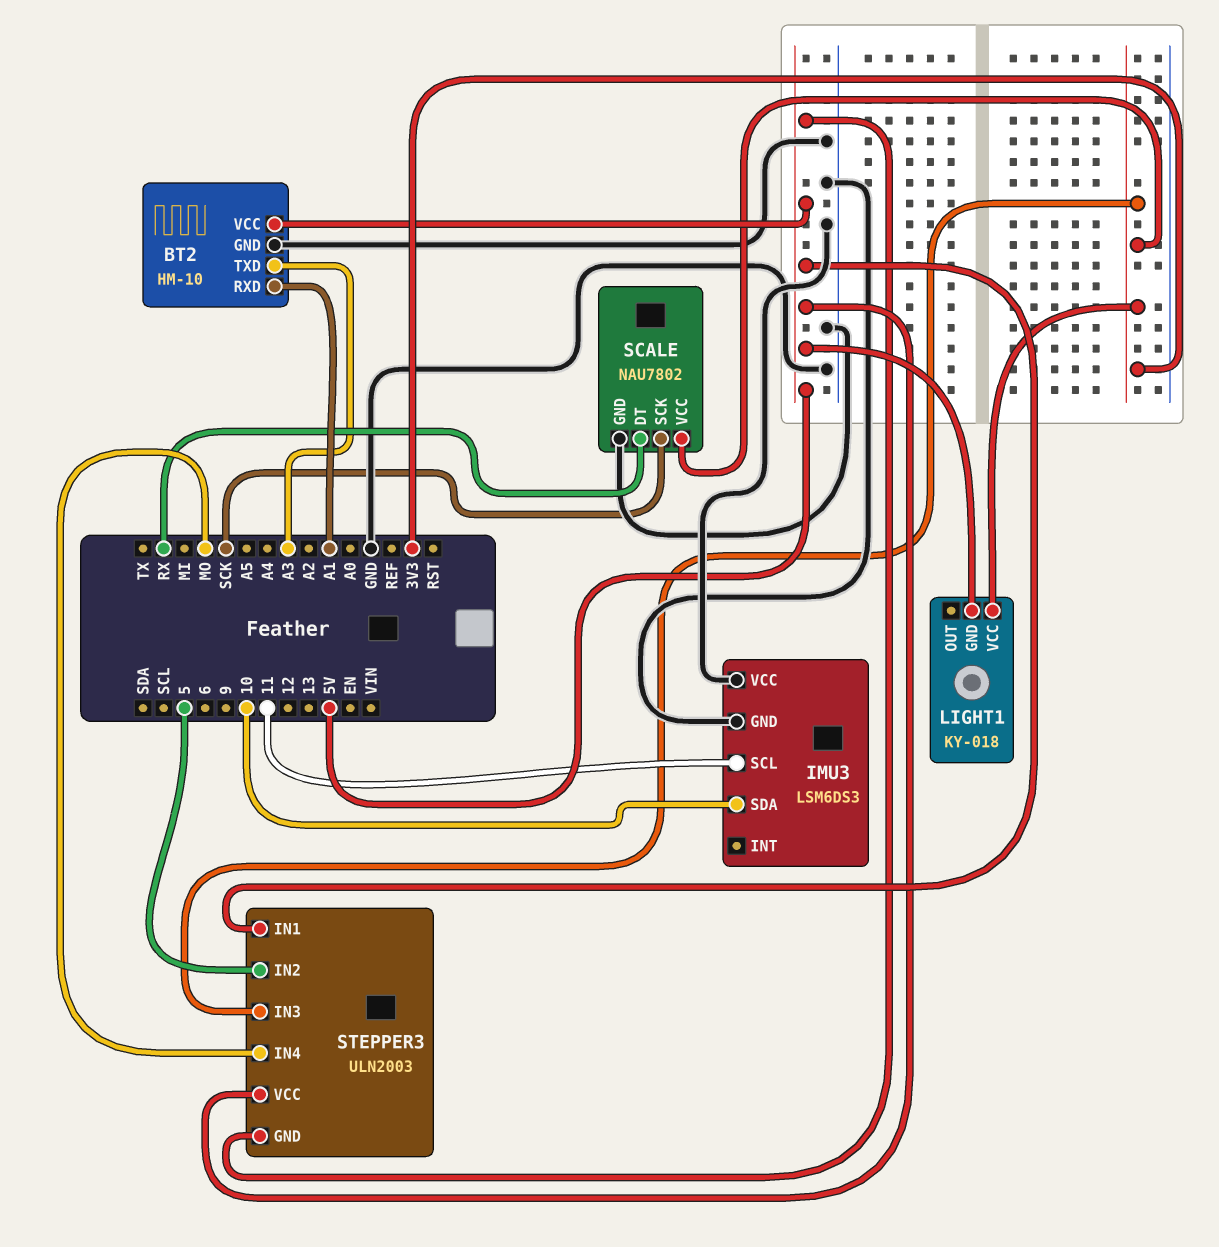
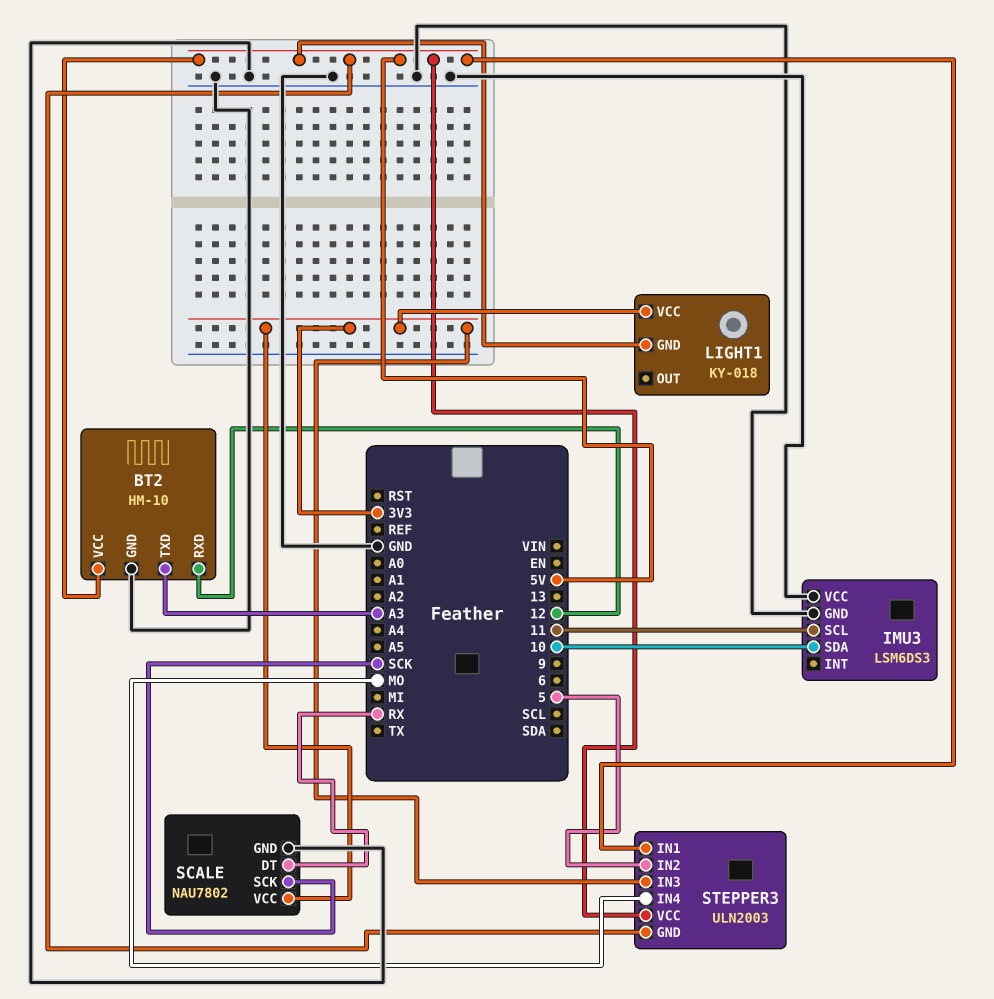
BT2 pin RXD: A1 -> 12

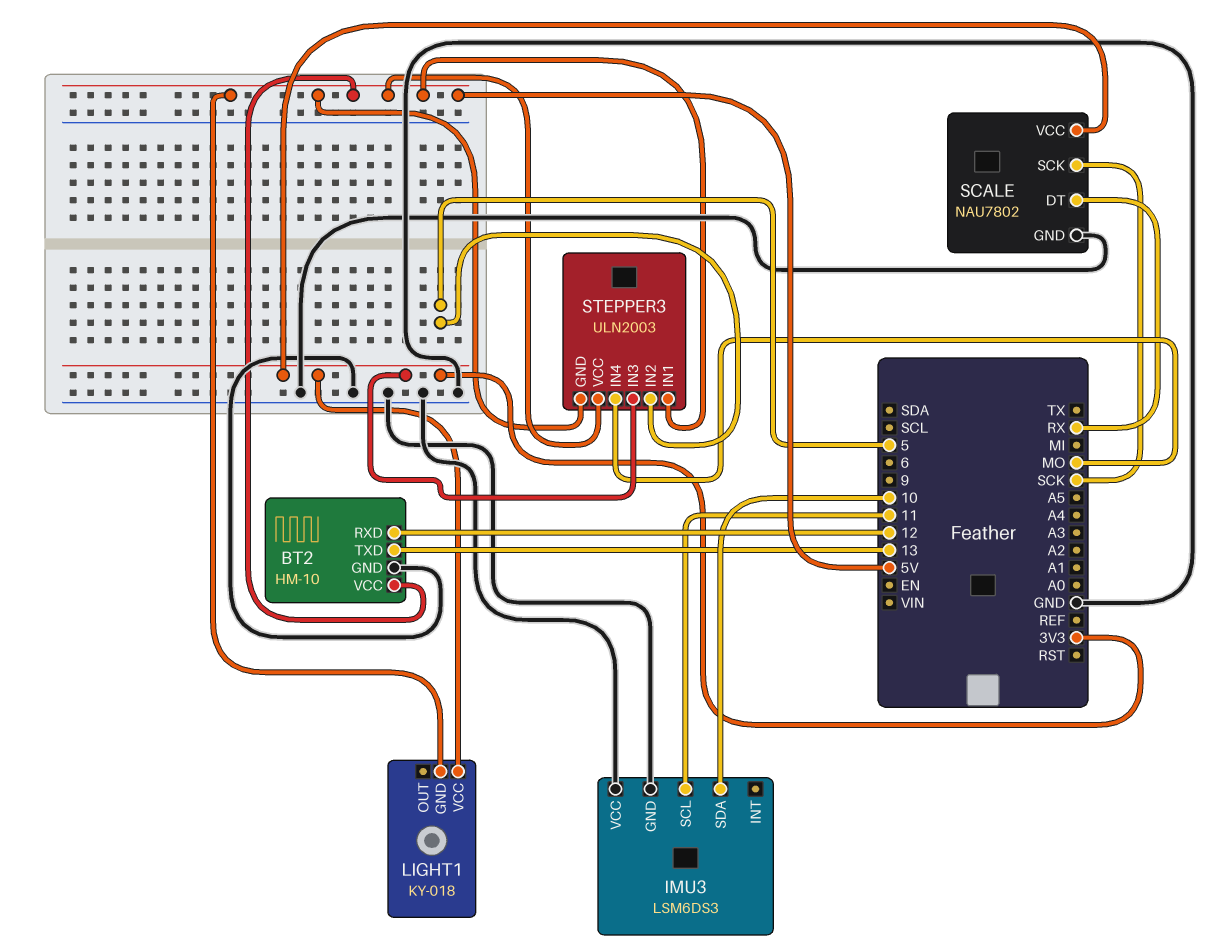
BT2 pin TXD: A3 -> 13

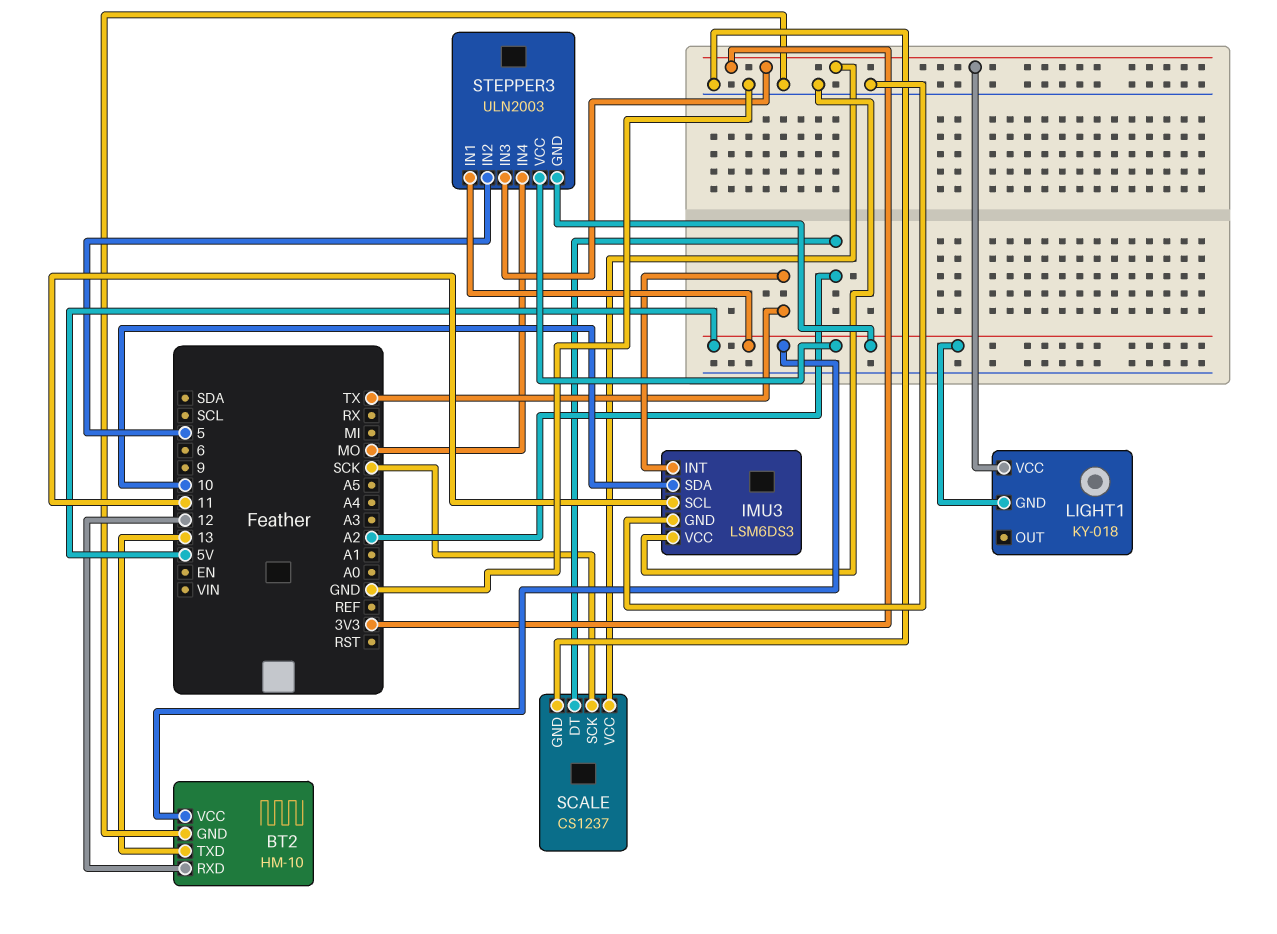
IMU3 pin INT: none -> TX
SCALE: NAU7802 -> CS1237
SCALE pin DT: RX -> A2

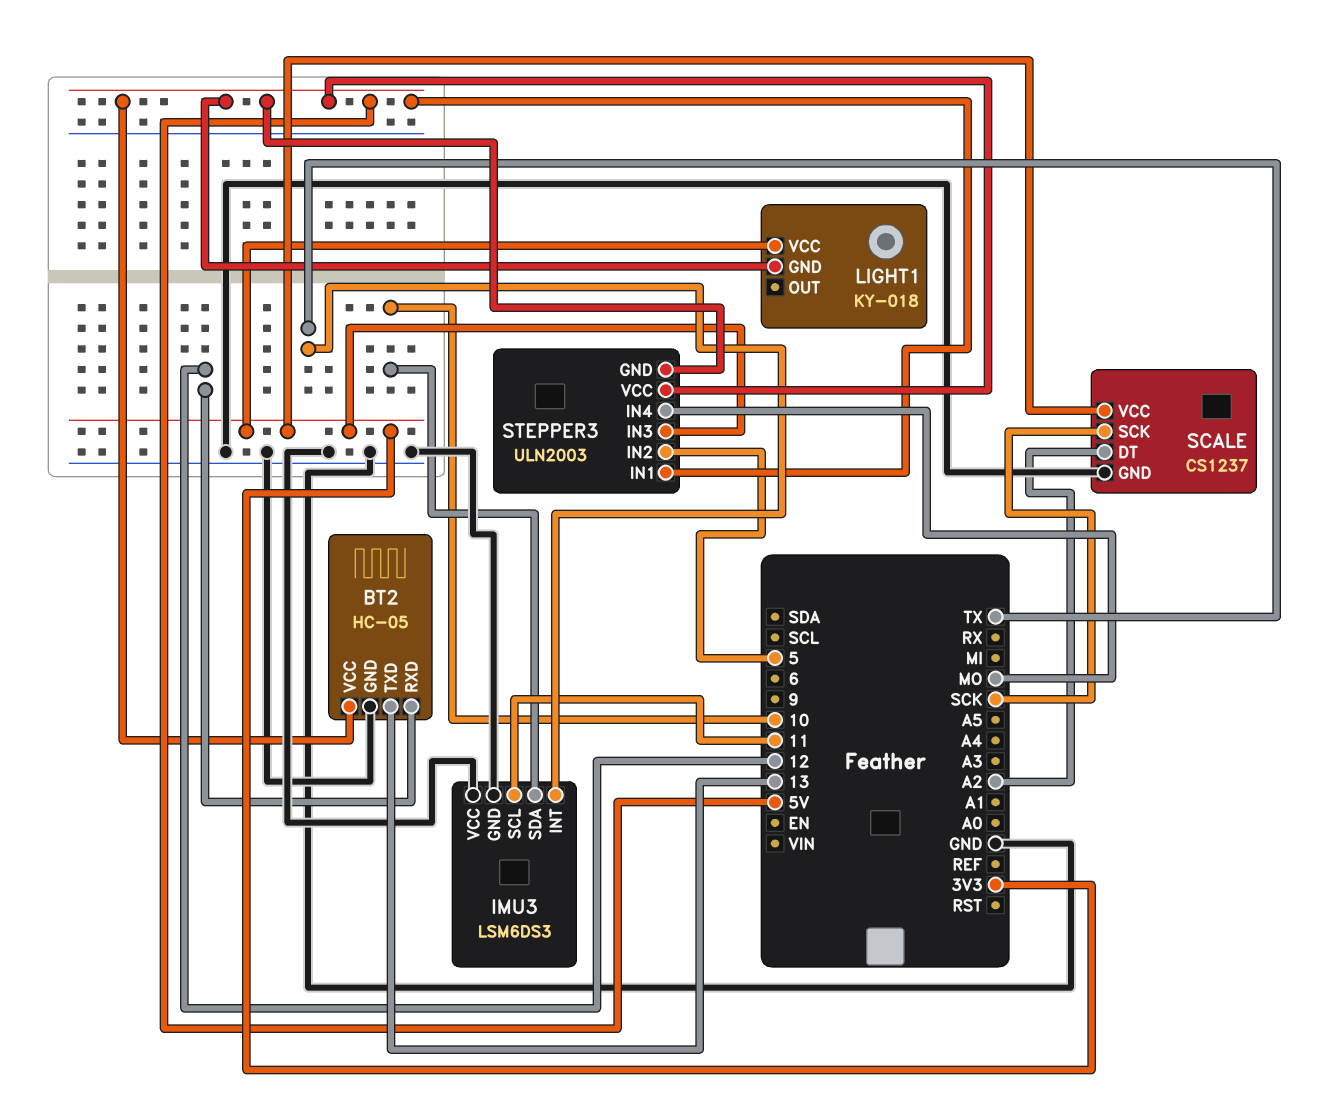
BT2: HM-10 -> HC-05

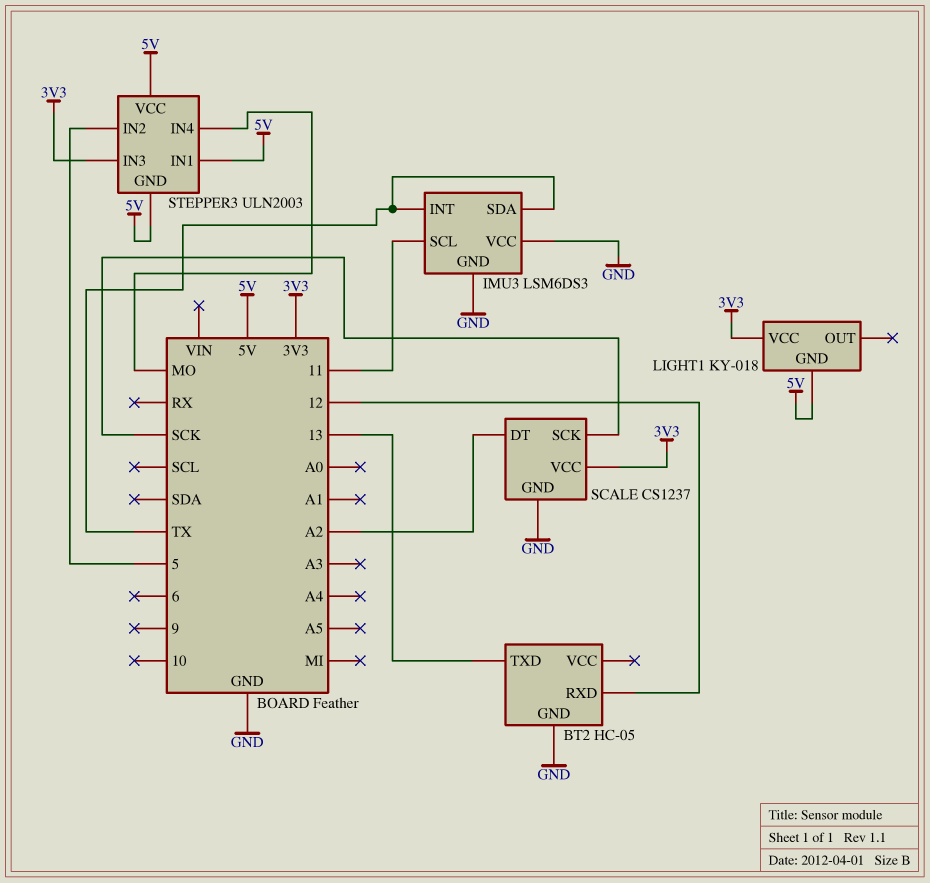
BT2 pin VCC: 5V -> none
IMU3 pin SDA: 10 -> TX

